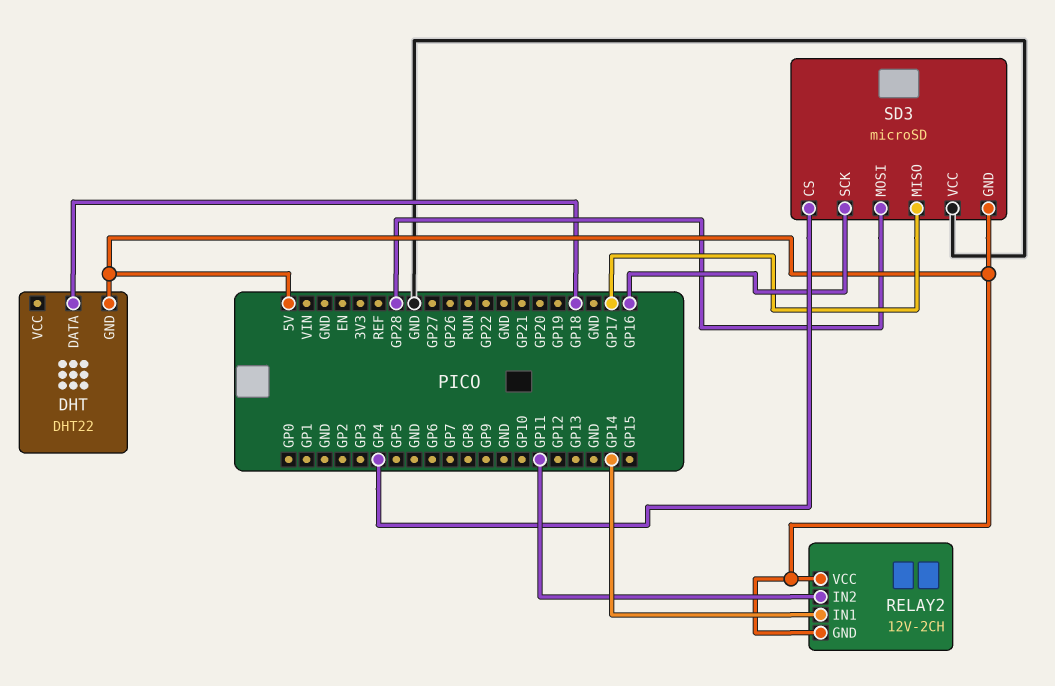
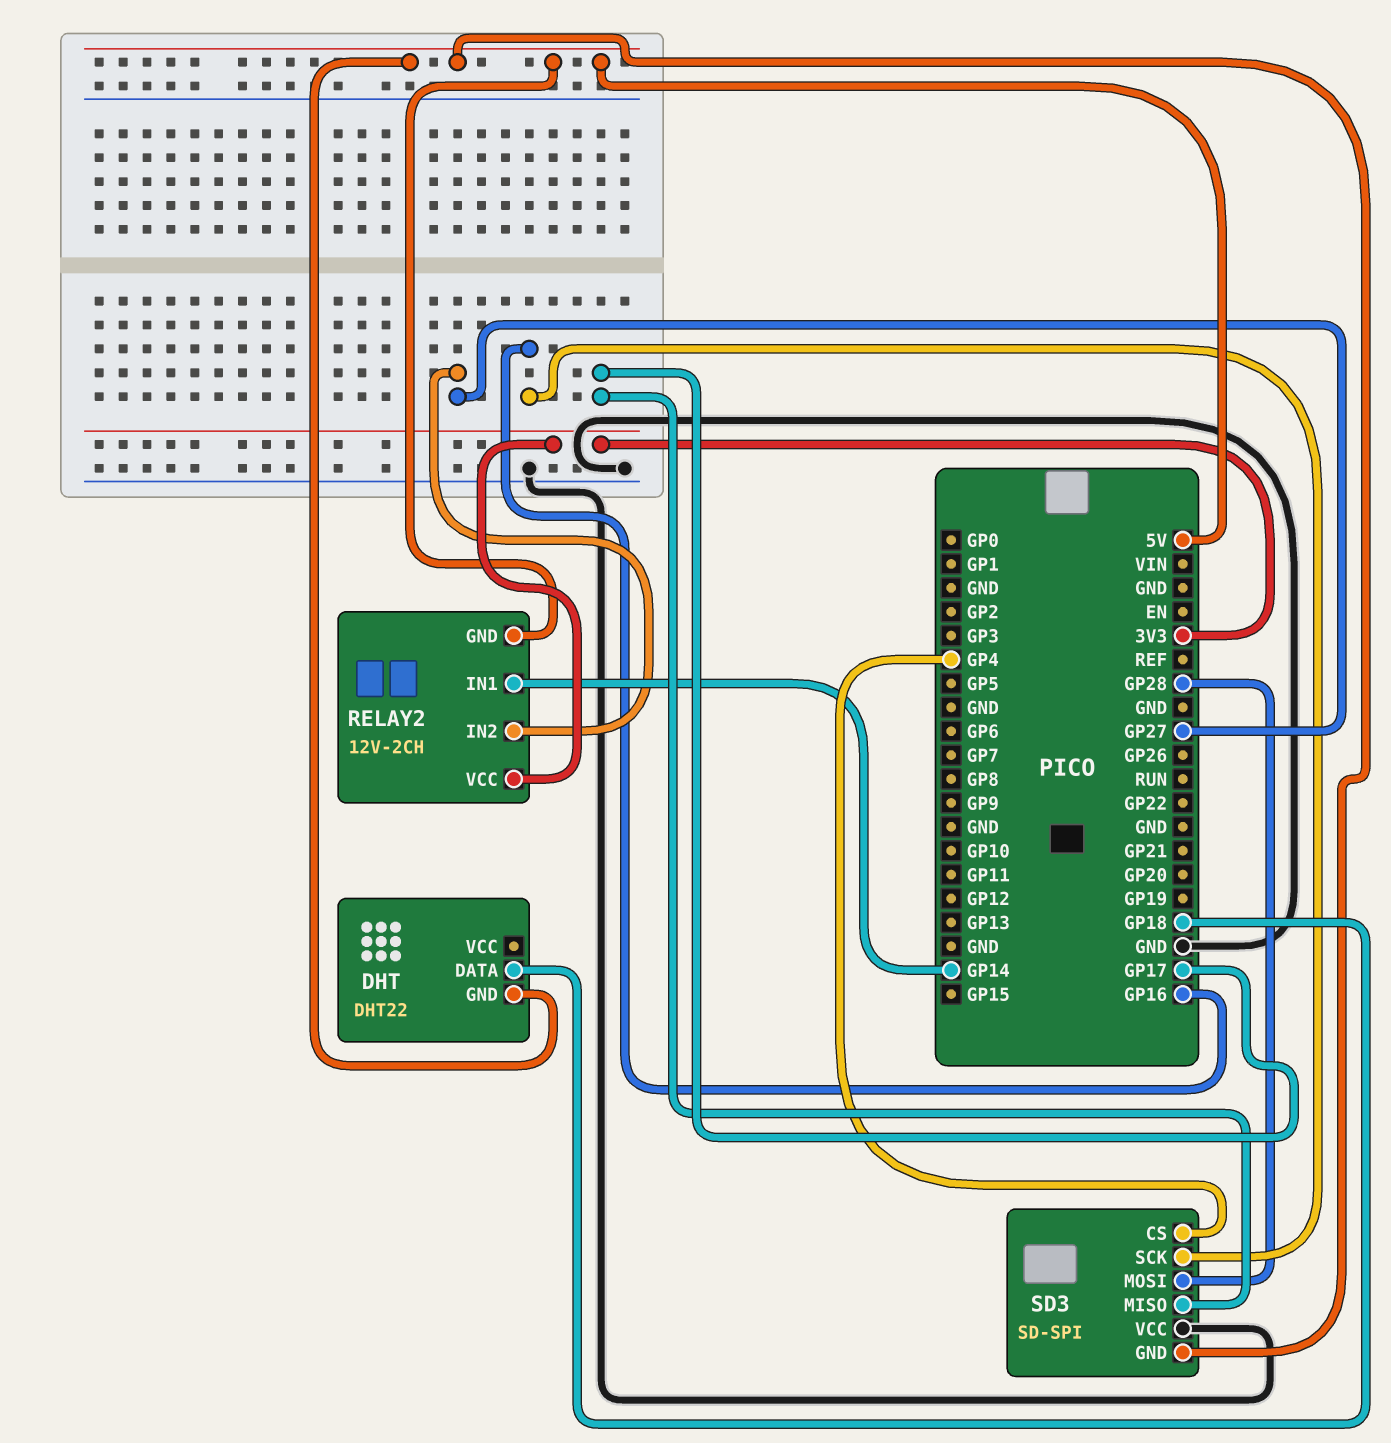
RELAY2 pin IN2: GP11 -> GP27
RELAY2 pin VCC: 5V -> 3V3
SD3: microSD -> SD-SPI

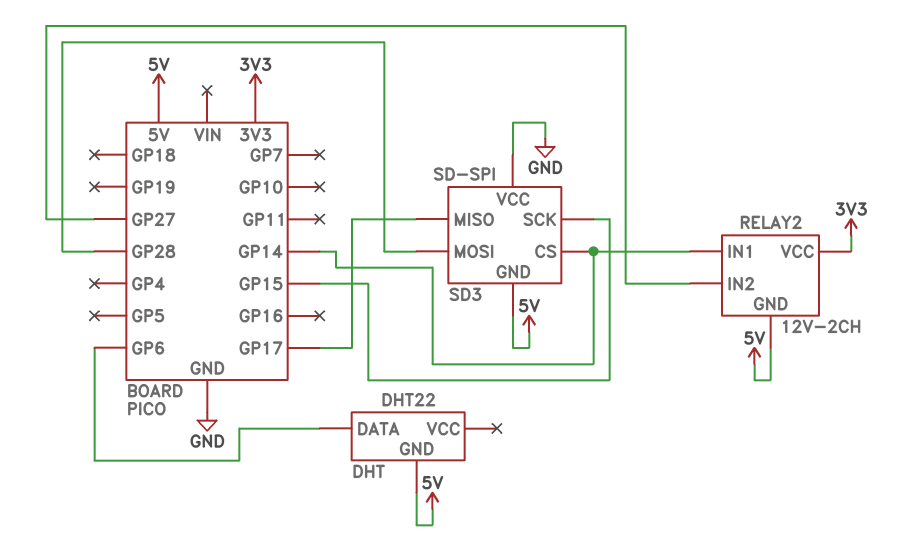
DHT pin DATA: GP18 -> GP6
SD3 pin CS: GP4 -> GP14
SD3 pin SCK: GP16 -> GP15

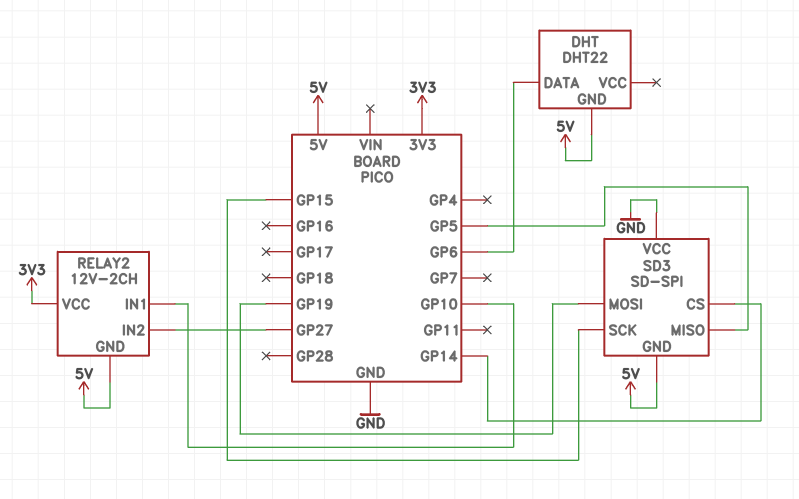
RELAY2 pin IN1: GP14 -> GP10
SD3 pin MISO: GP17 -> GP5
SD3 pin MOSI: GP28 -> GP19

